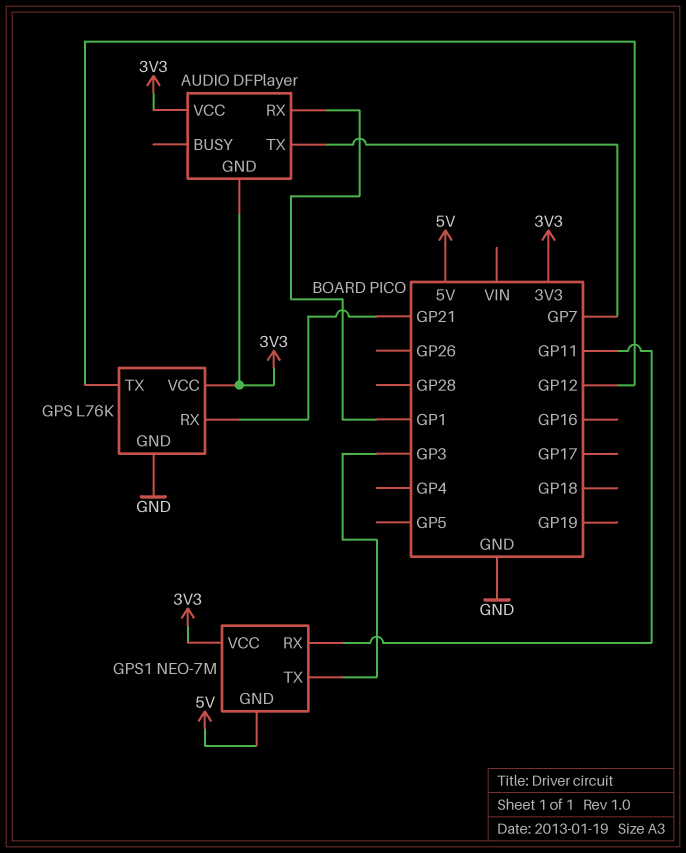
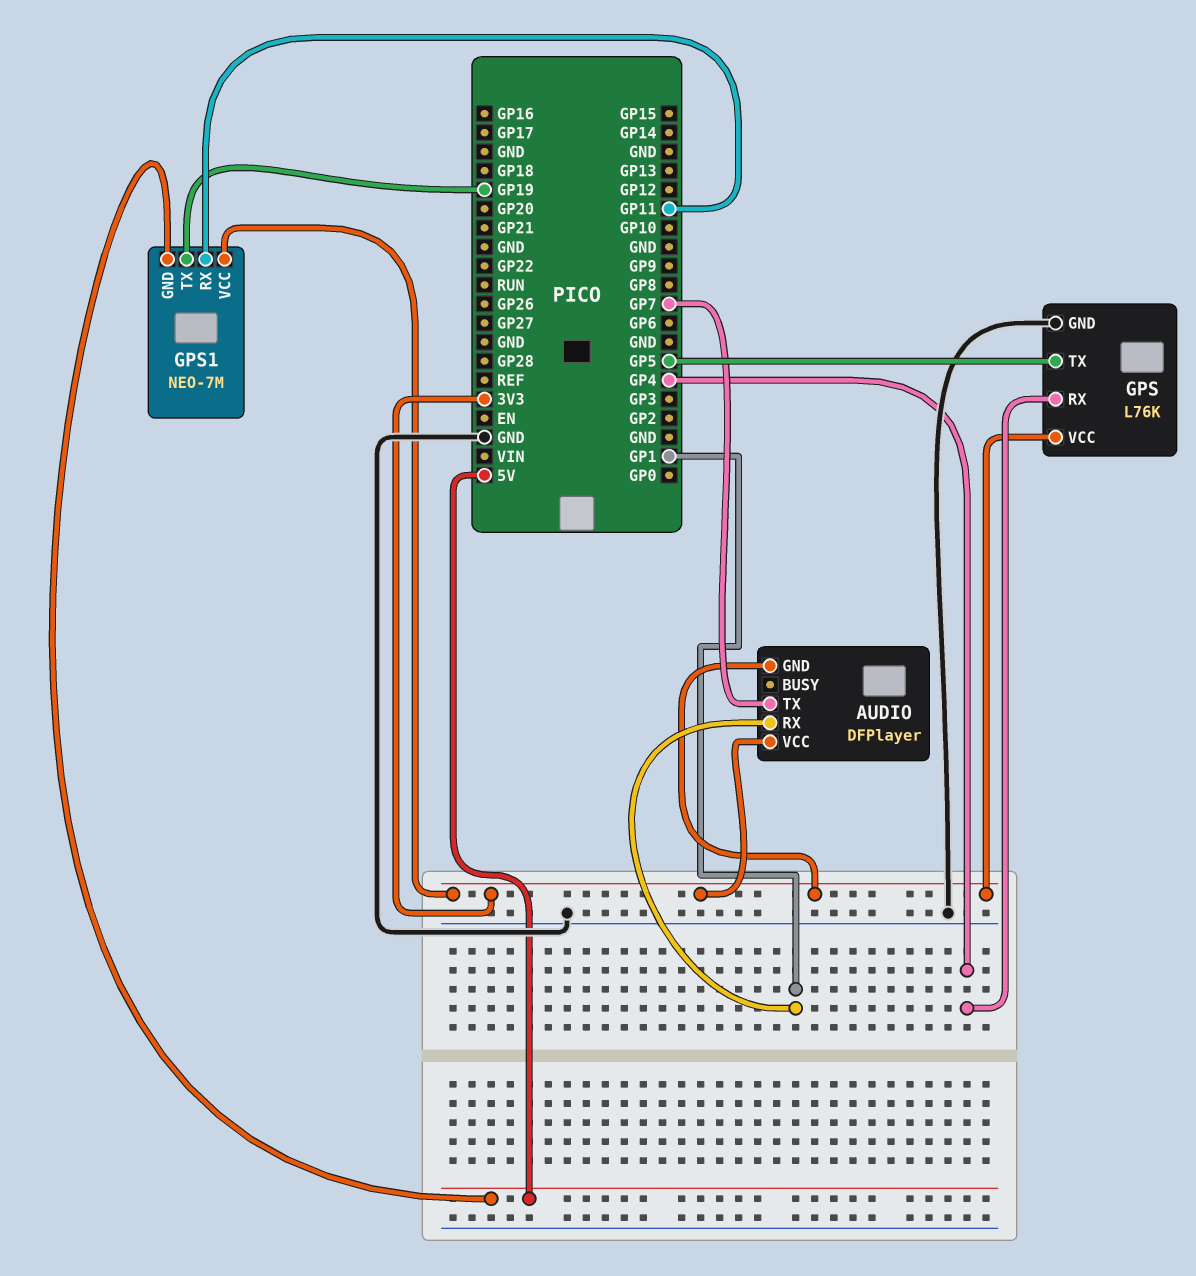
GPS pin RX: GP21 -> GP4
GPS pin TX: GP12 -> GP5
GPS1 pin TX: GP3 -> GP19

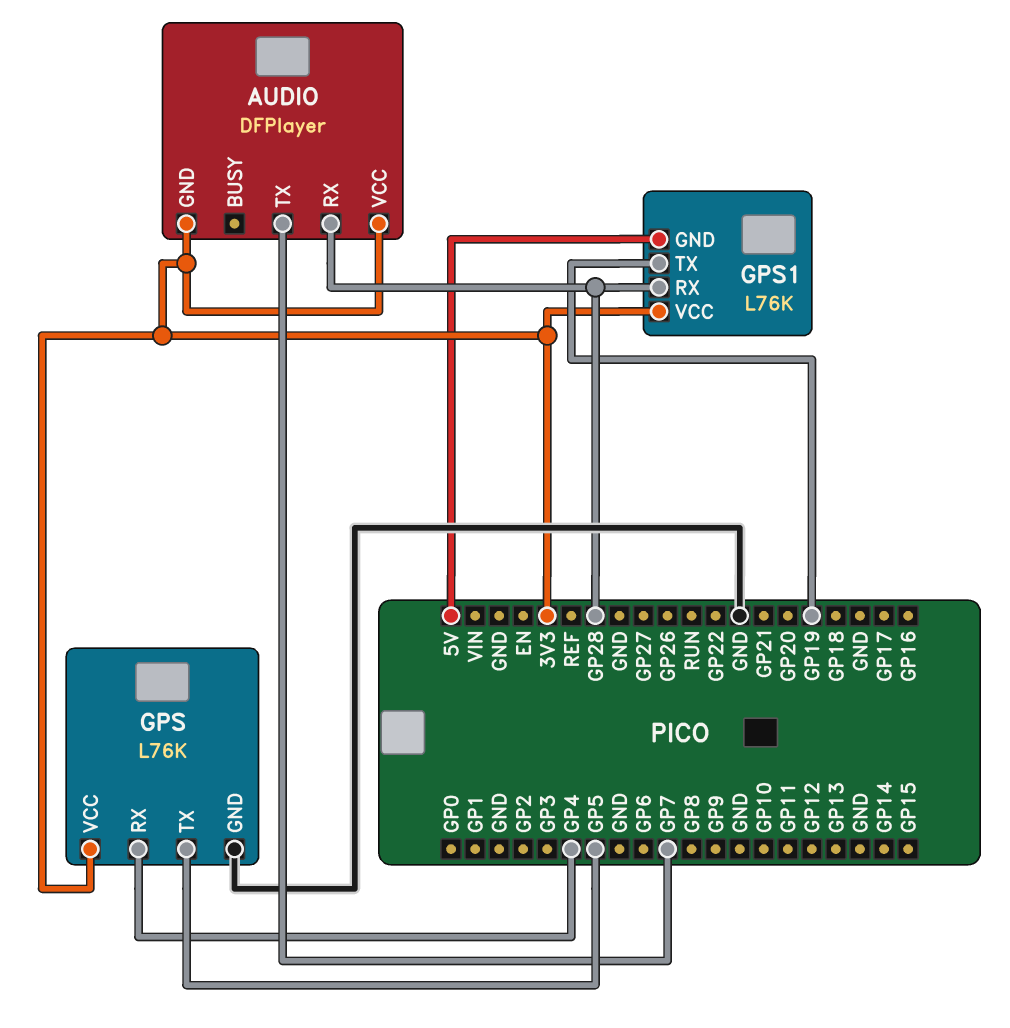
AUDIO pin RX: GP1 -> GP28
GPS1: NEO-7M -> L76K
GPS1 pin RX: GP11 -> GP28

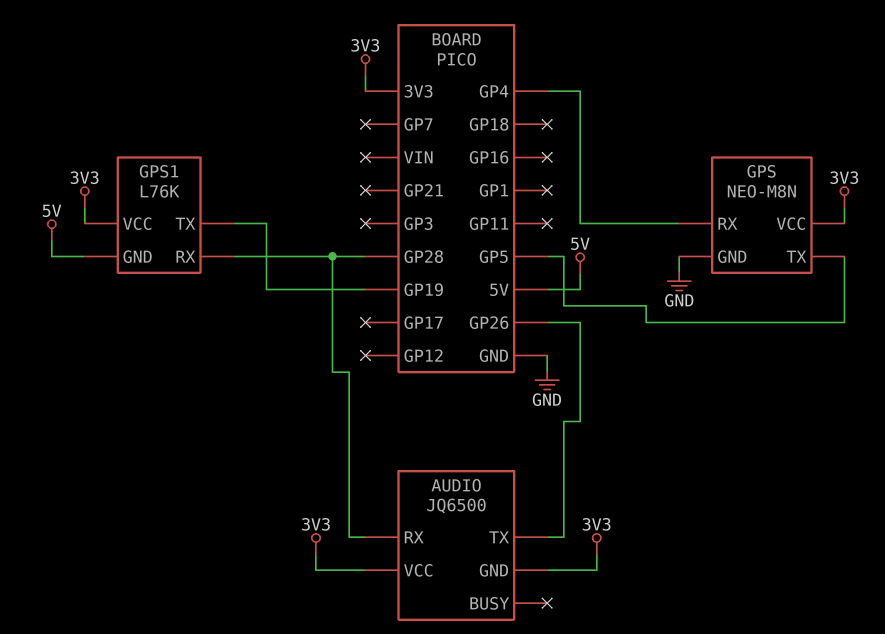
AUDIO: DFPlayer -> JQ6500
AUDIO pin TX: GP7 -> GP26
GPS: L76K -> NEO-M8N

